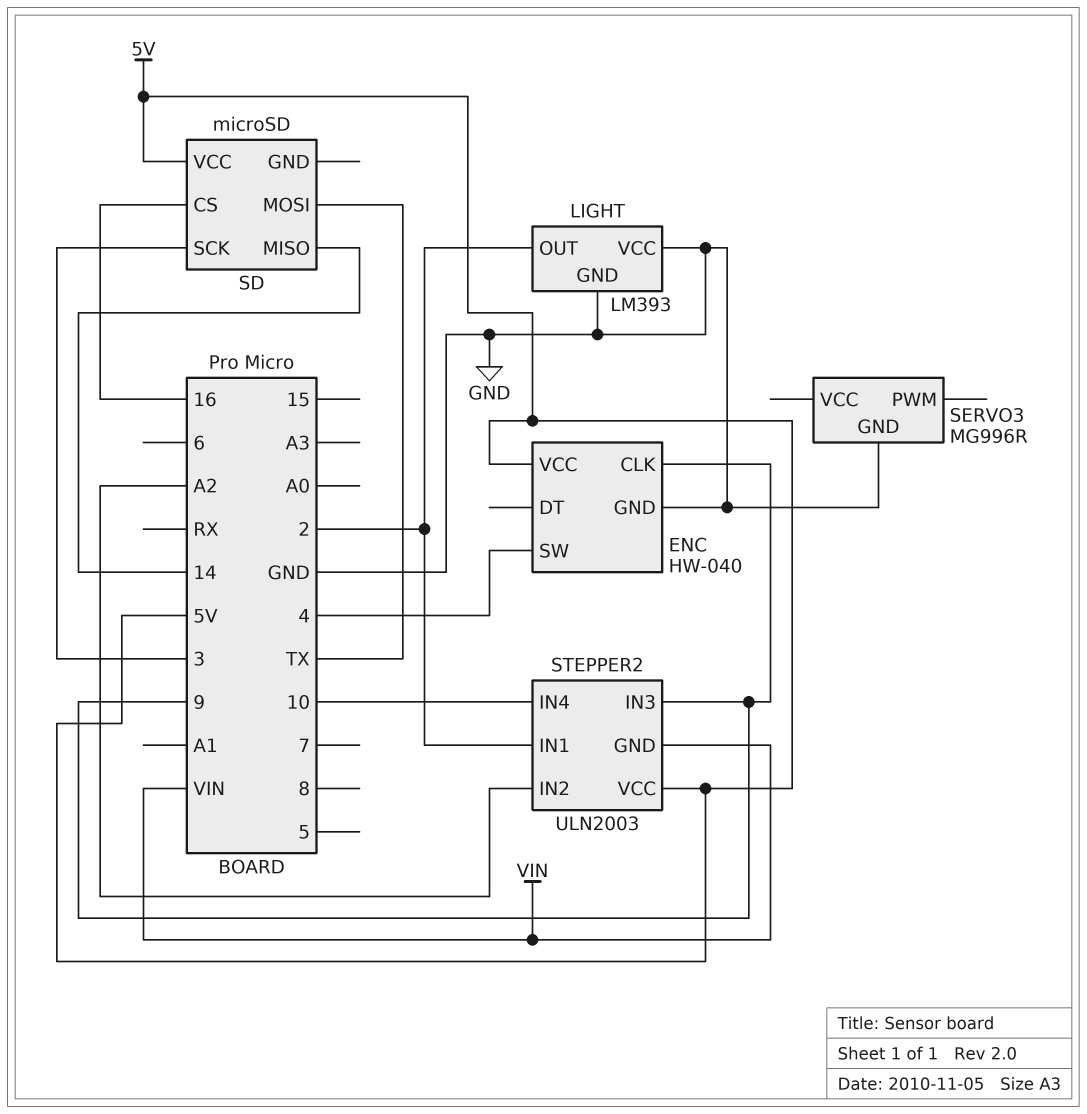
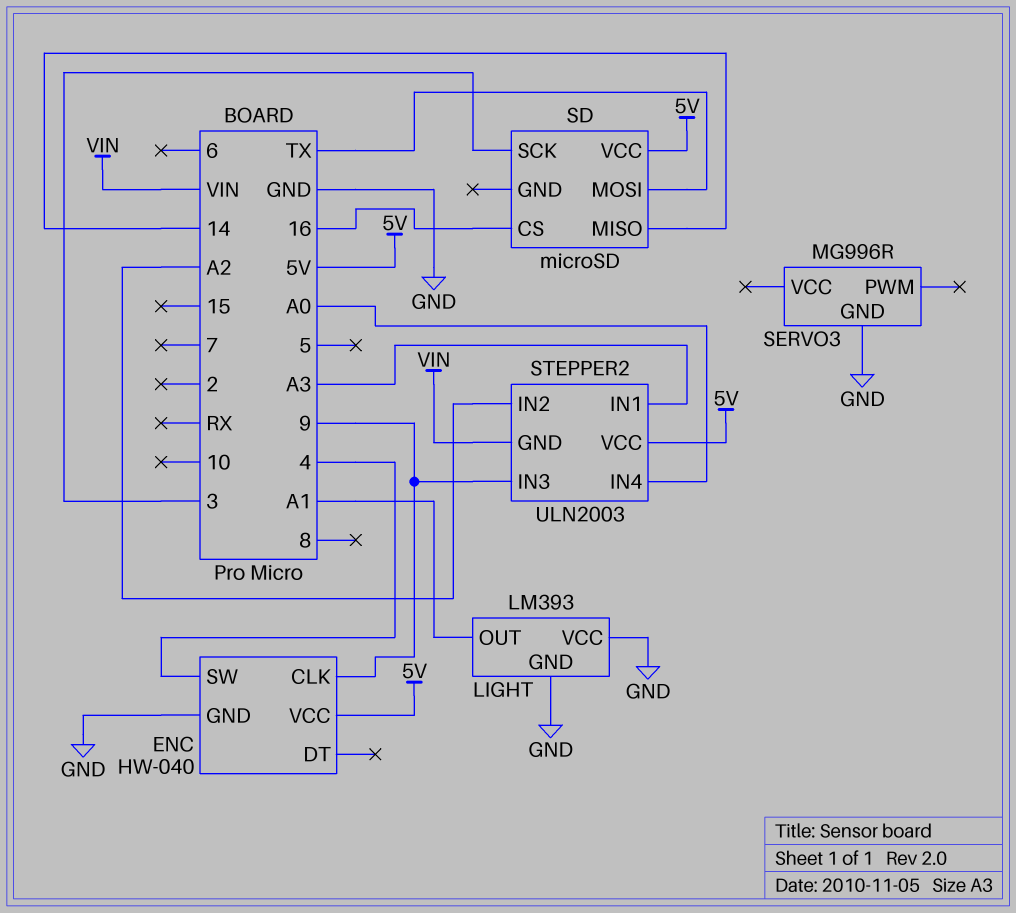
LIGHT pin OUT: 2 -> A1
STEPPER2 pin IN1: 2 -> A3
STEPPER2 pin IN4: 10 -> A0

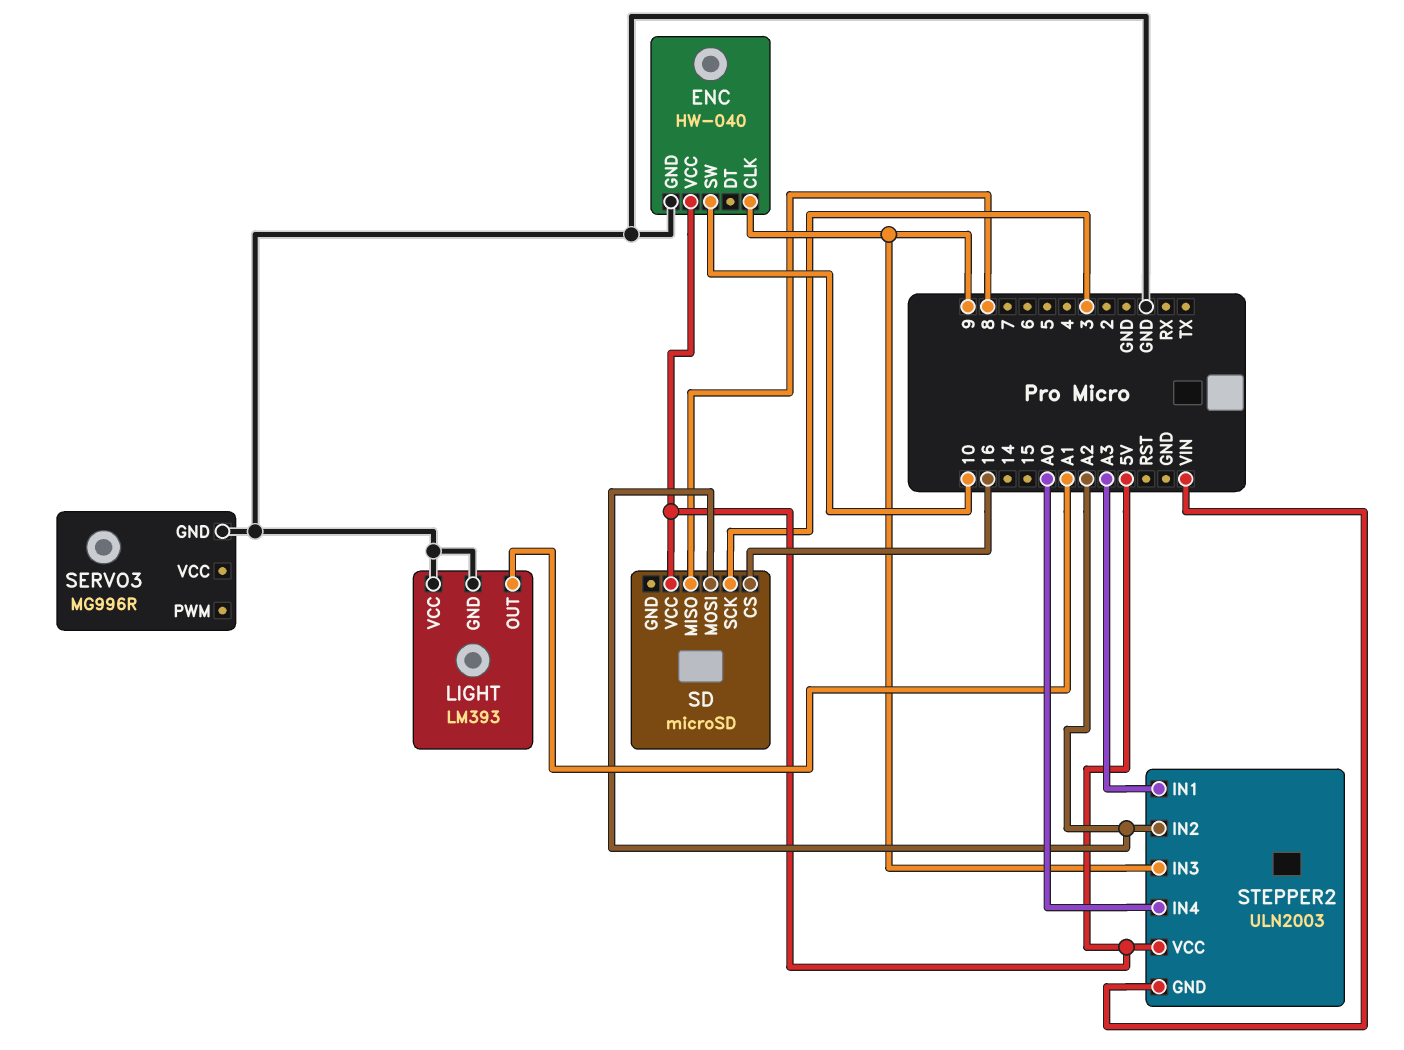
ENC pin SW: 4 -> 10
SD pin MISO: 14 -> 8
SD pin MOSI: TX -> A2

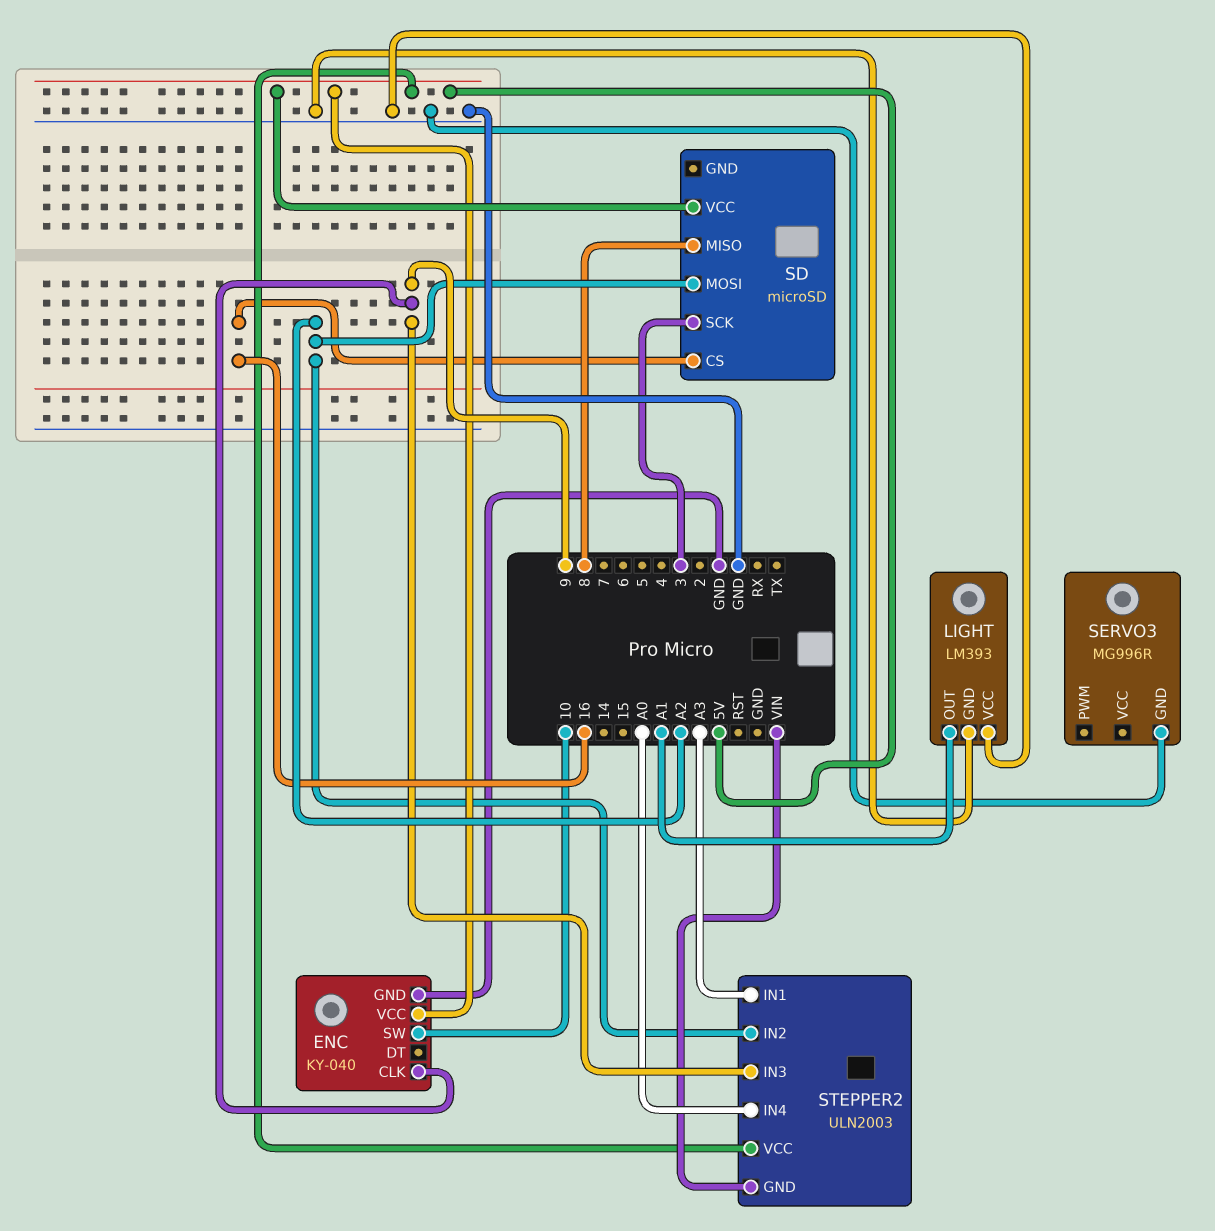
ENC: HW-040 -> KY-040

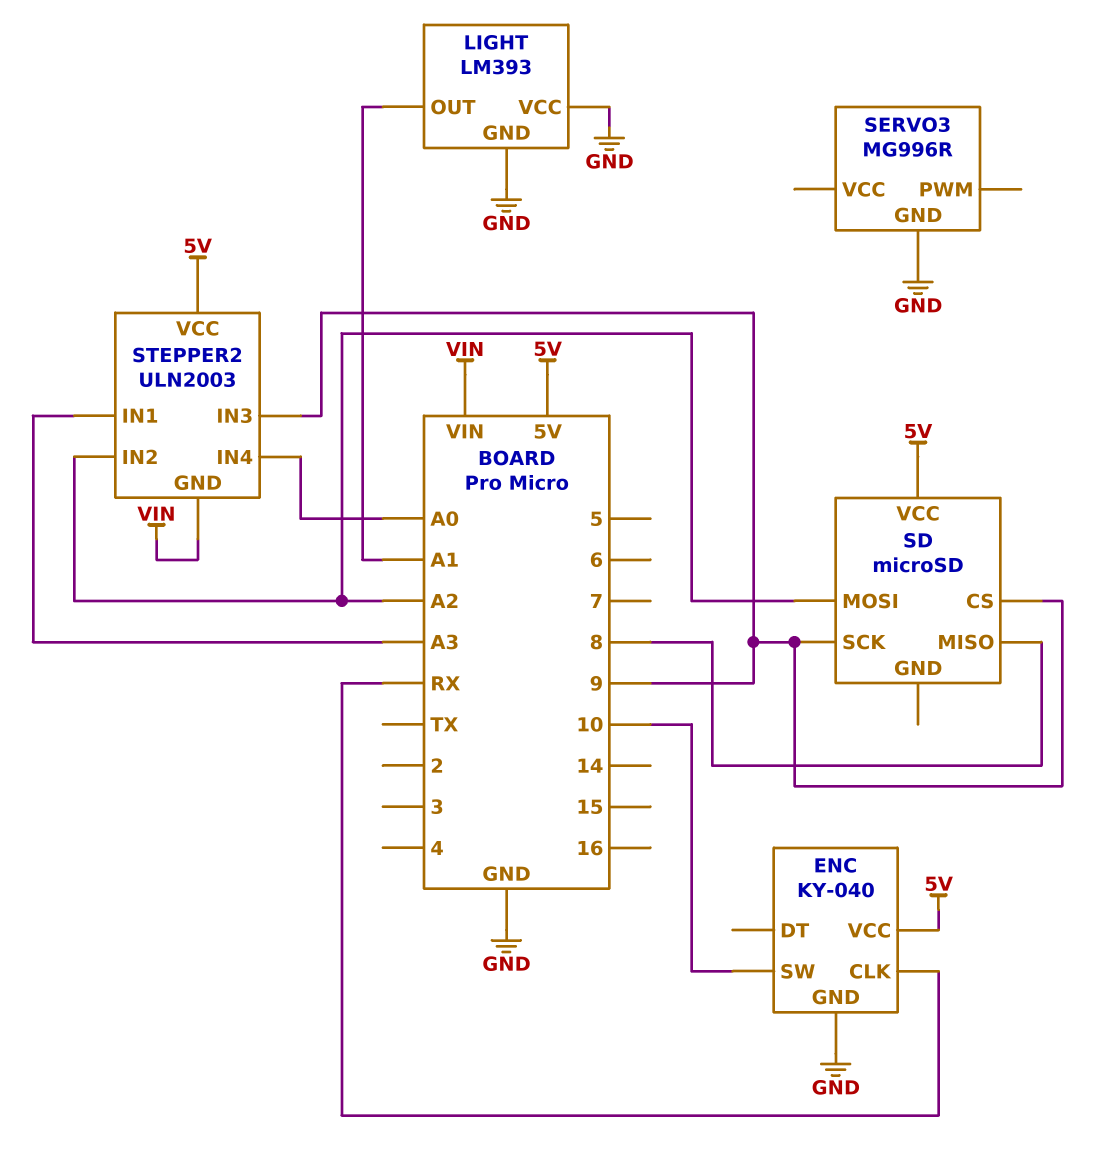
ENC pin CLK: 9 -> RX
SD pin CS: 16 -> 9
SD pin SCK: 3 -> 9

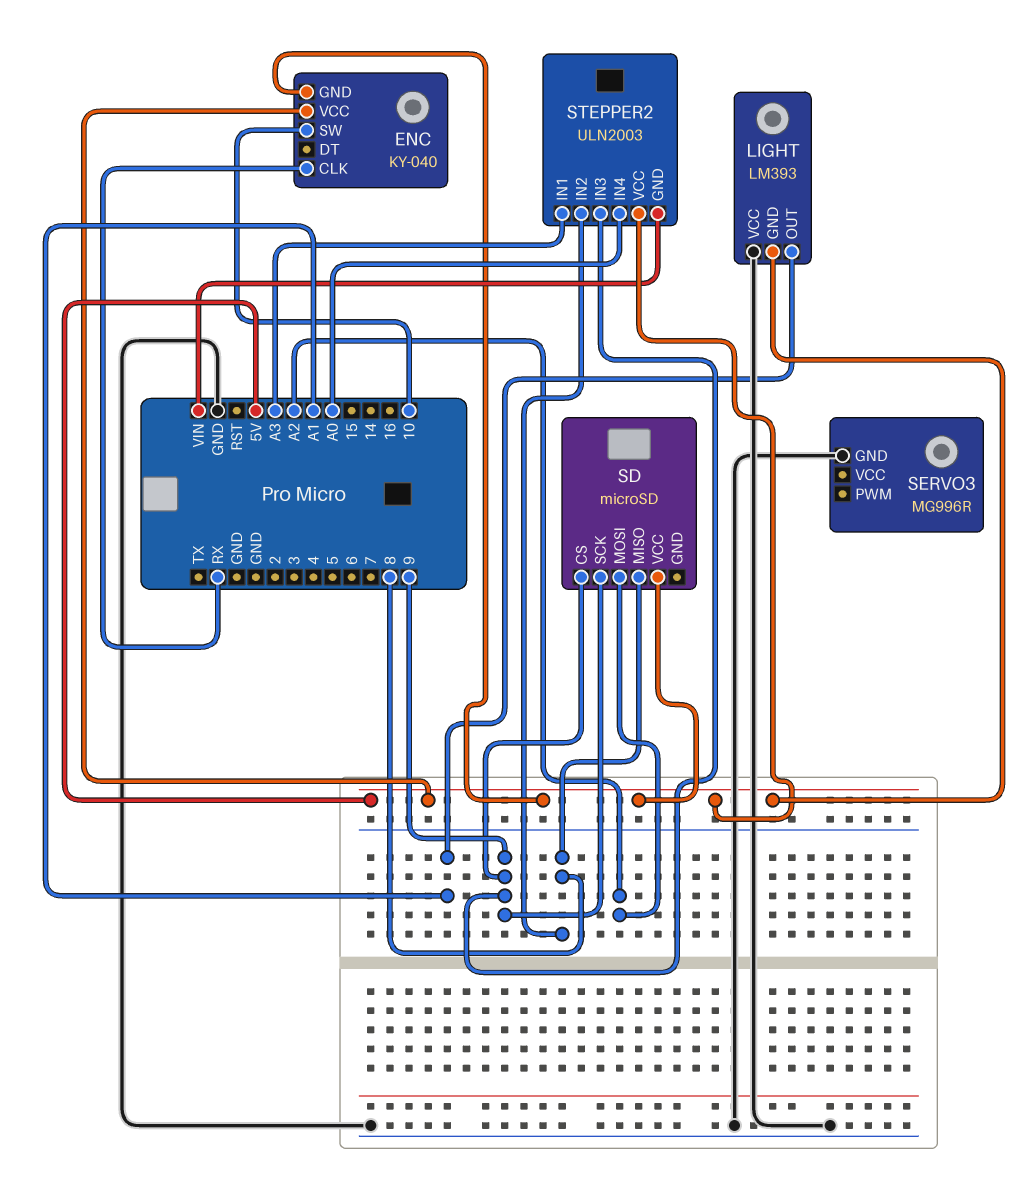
ENC pin GND: GND -> 5V
LIGHT pin GND: GND -> 5V
STEPPER2 pin IN2: A2 -> 8

